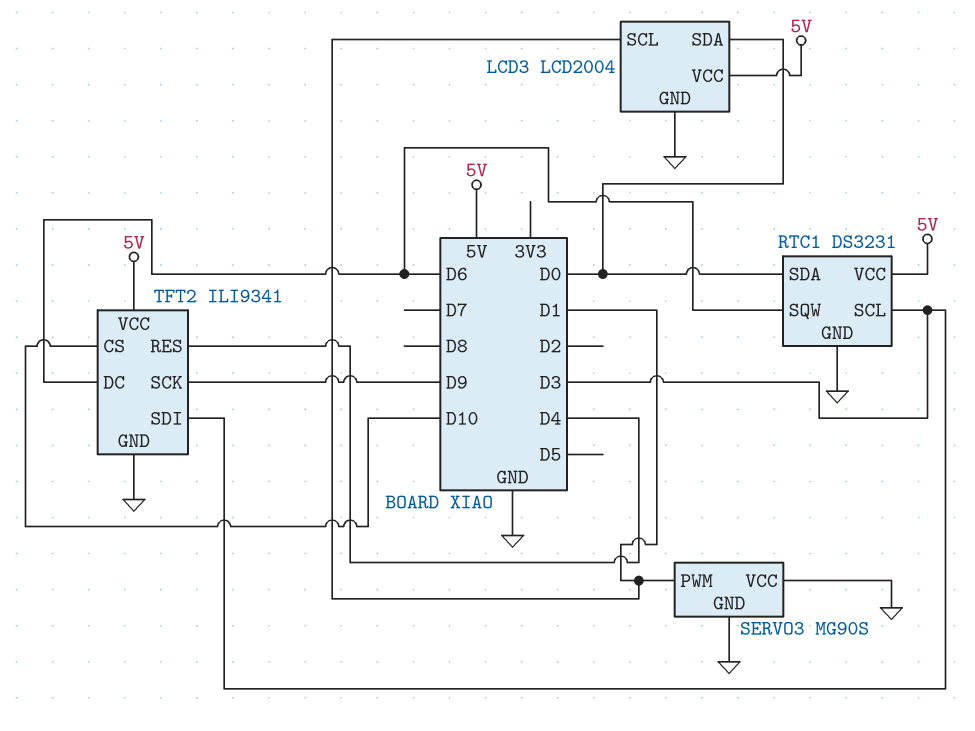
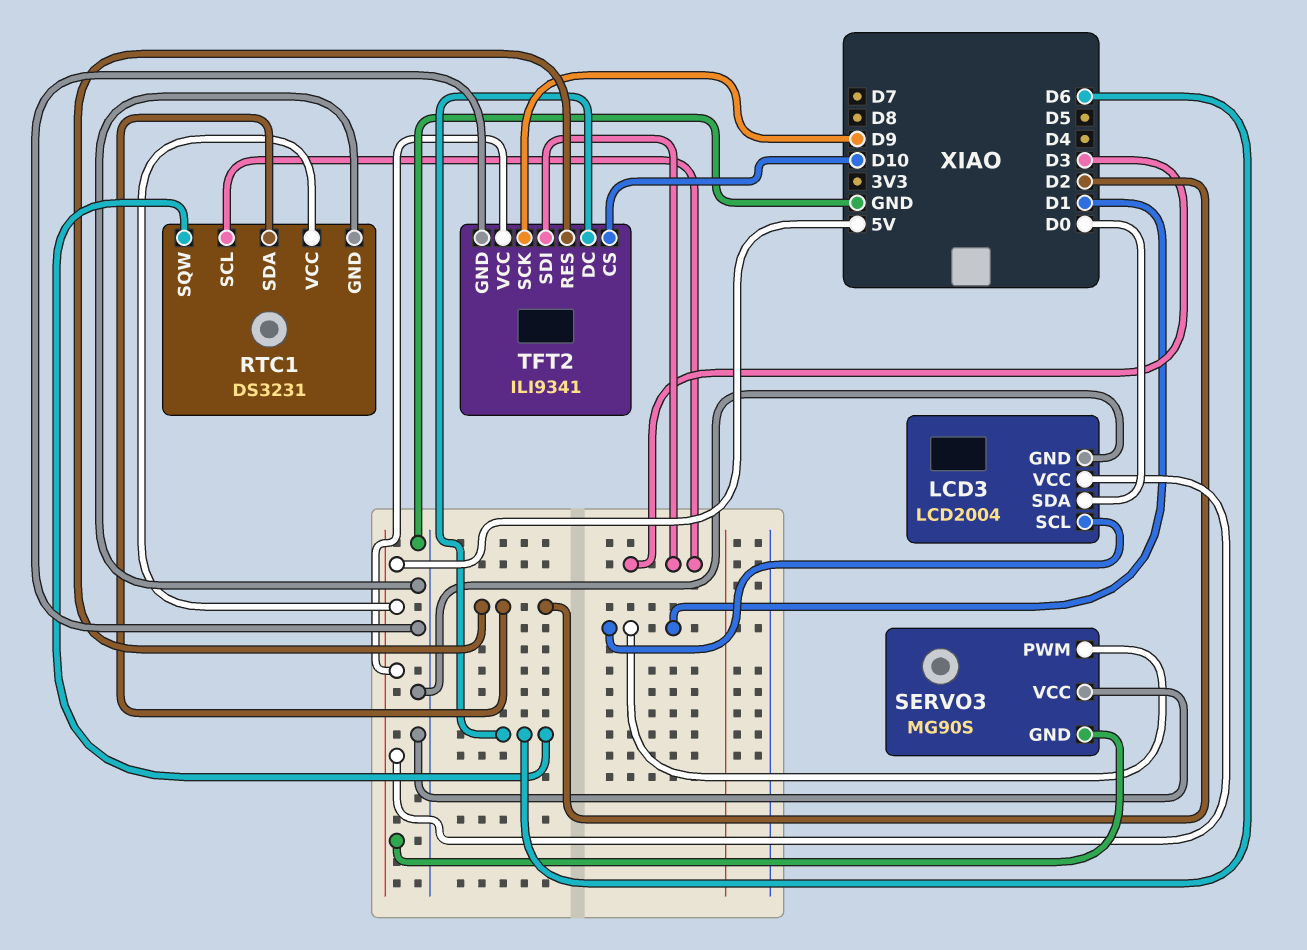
RTC1 pin SDA: D0 -> D2
SERVO3 pin GND: GND -> 5V
TFT2 pin RES: D4 -> D2

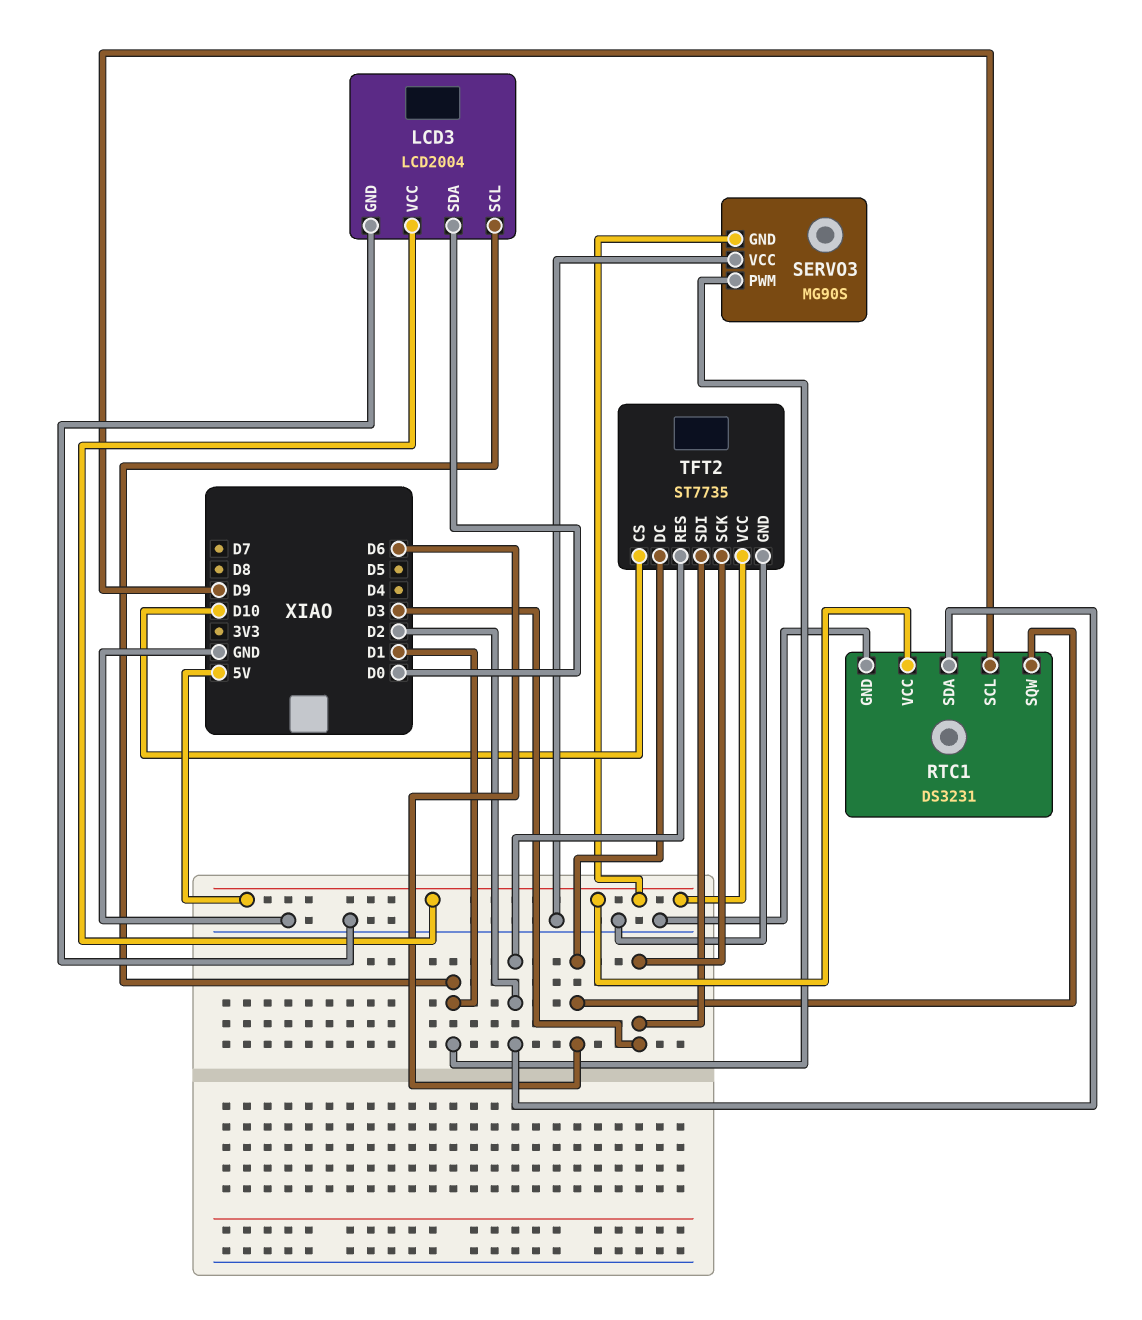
RTC1 pin SCL: D3 -> D9
TFT2: ILI9341 -> ST7735
TFT2 pin SCK: D9 -> D3

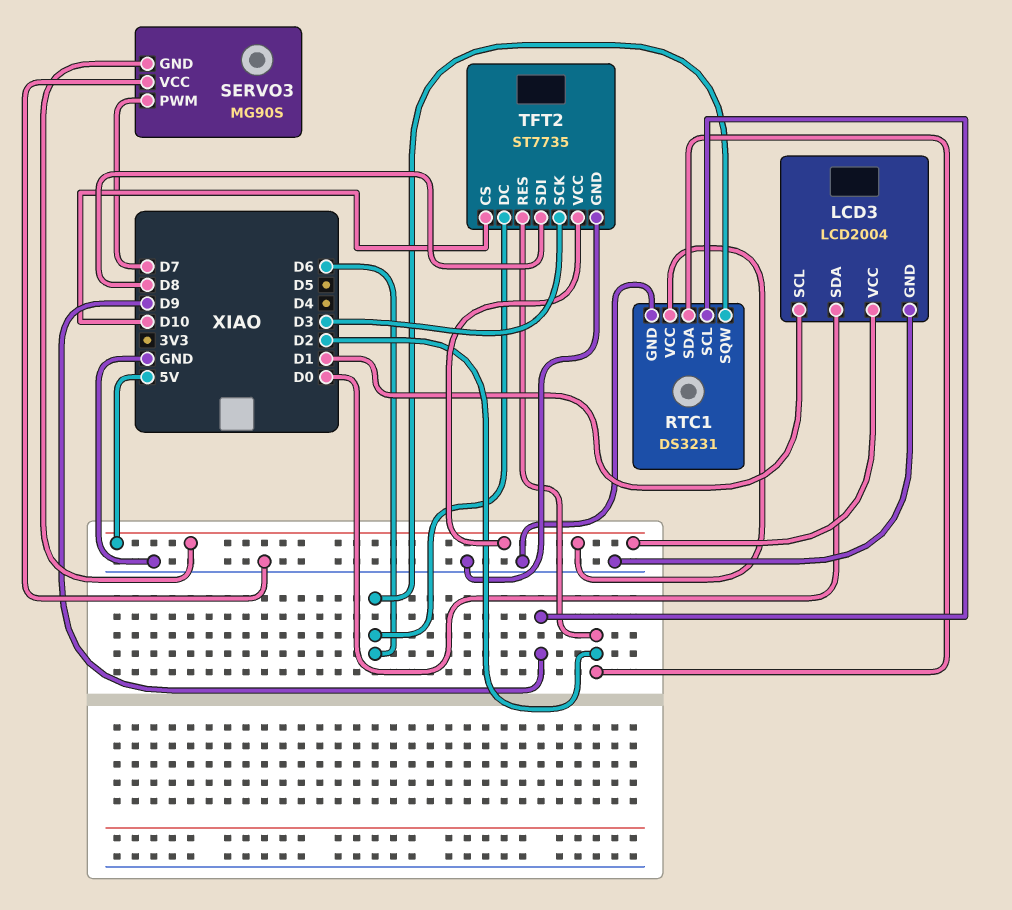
SERVO3 pin PWM: D1 -> D7
TFT2 pin SDI: D3 -> D8

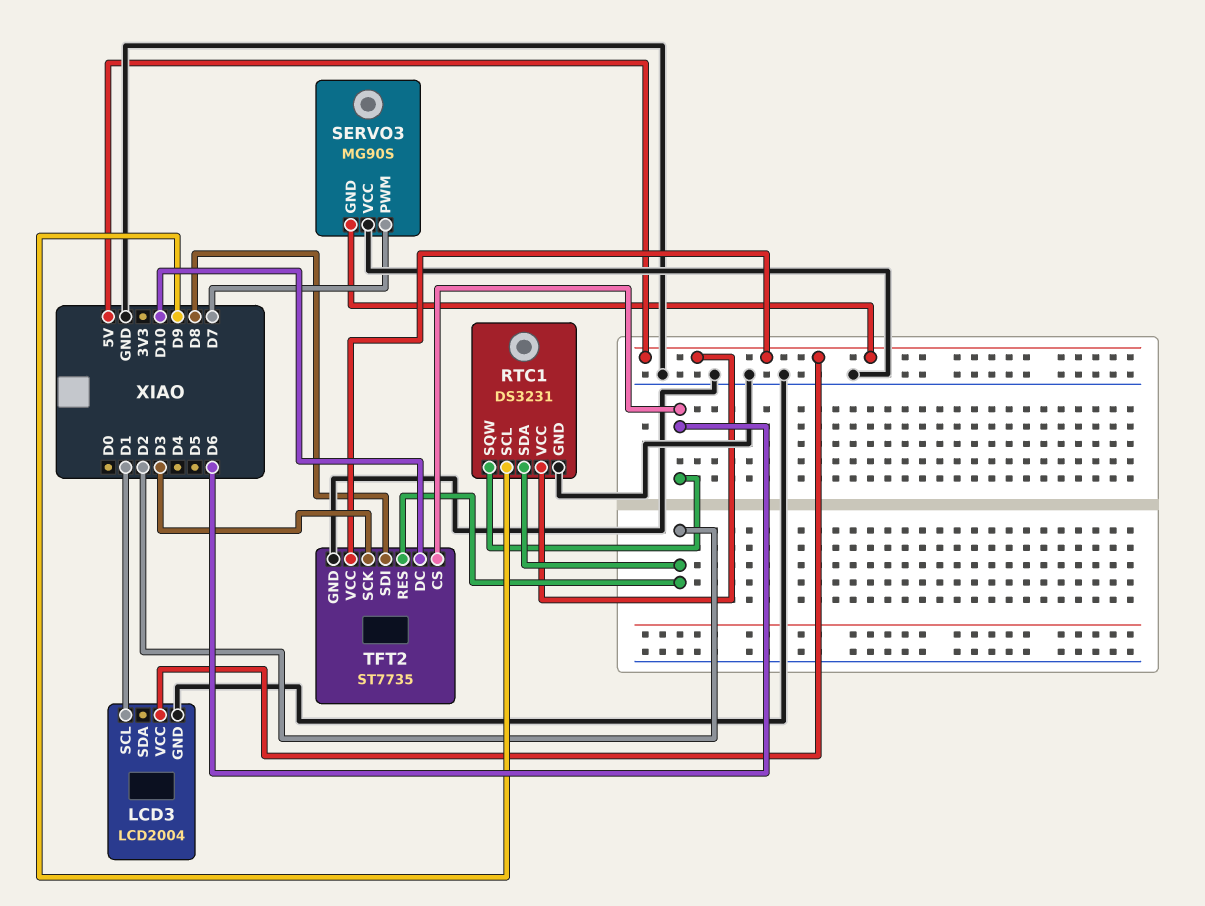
LCD3 pin SDA: D0 -> none
TFT2 pin CS: D10 -> D6
TFT2 pin DC: D6 -> D10

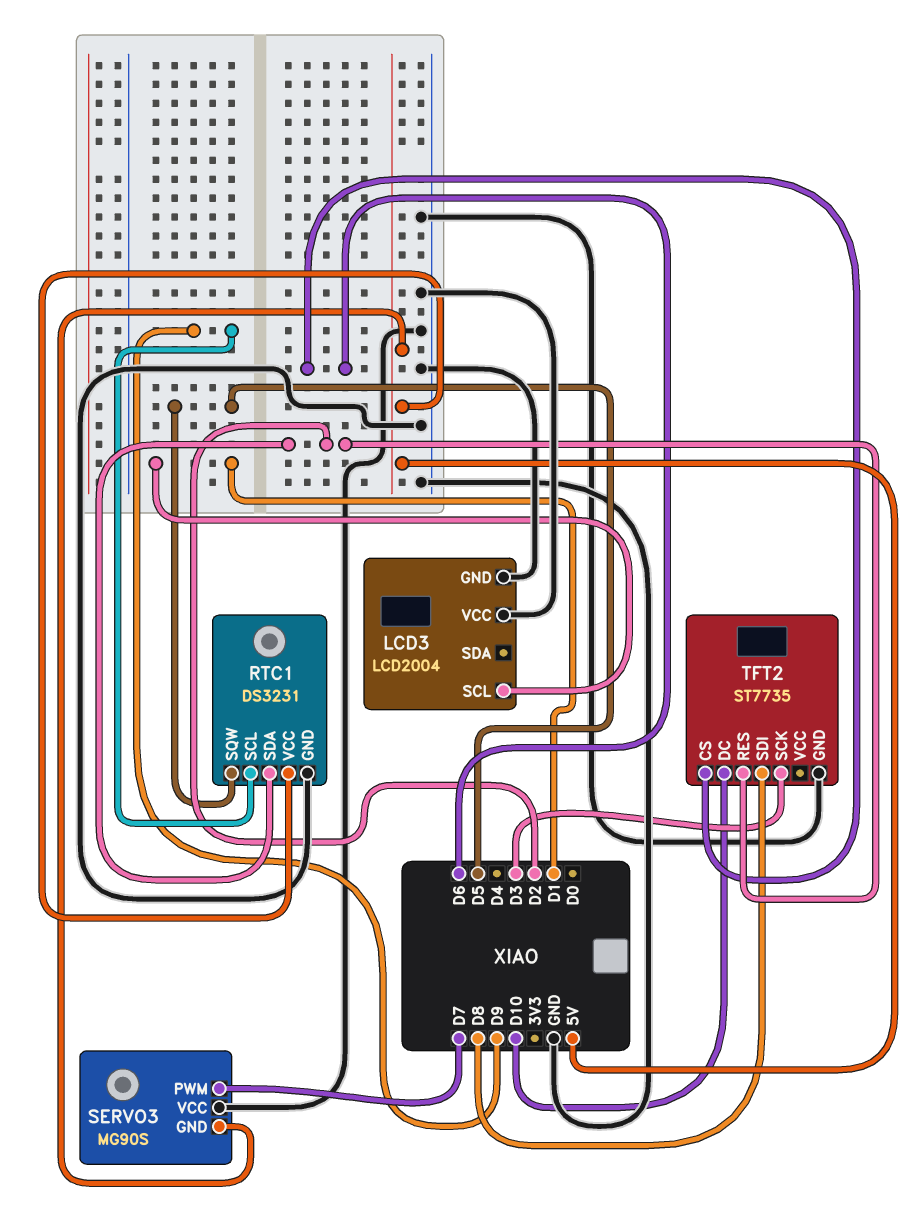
LCD3 pin VCC: 5V -> GND
RTC1 pin SQW: D6 -> D5
TFT2 pin VCC: 5V -> none

